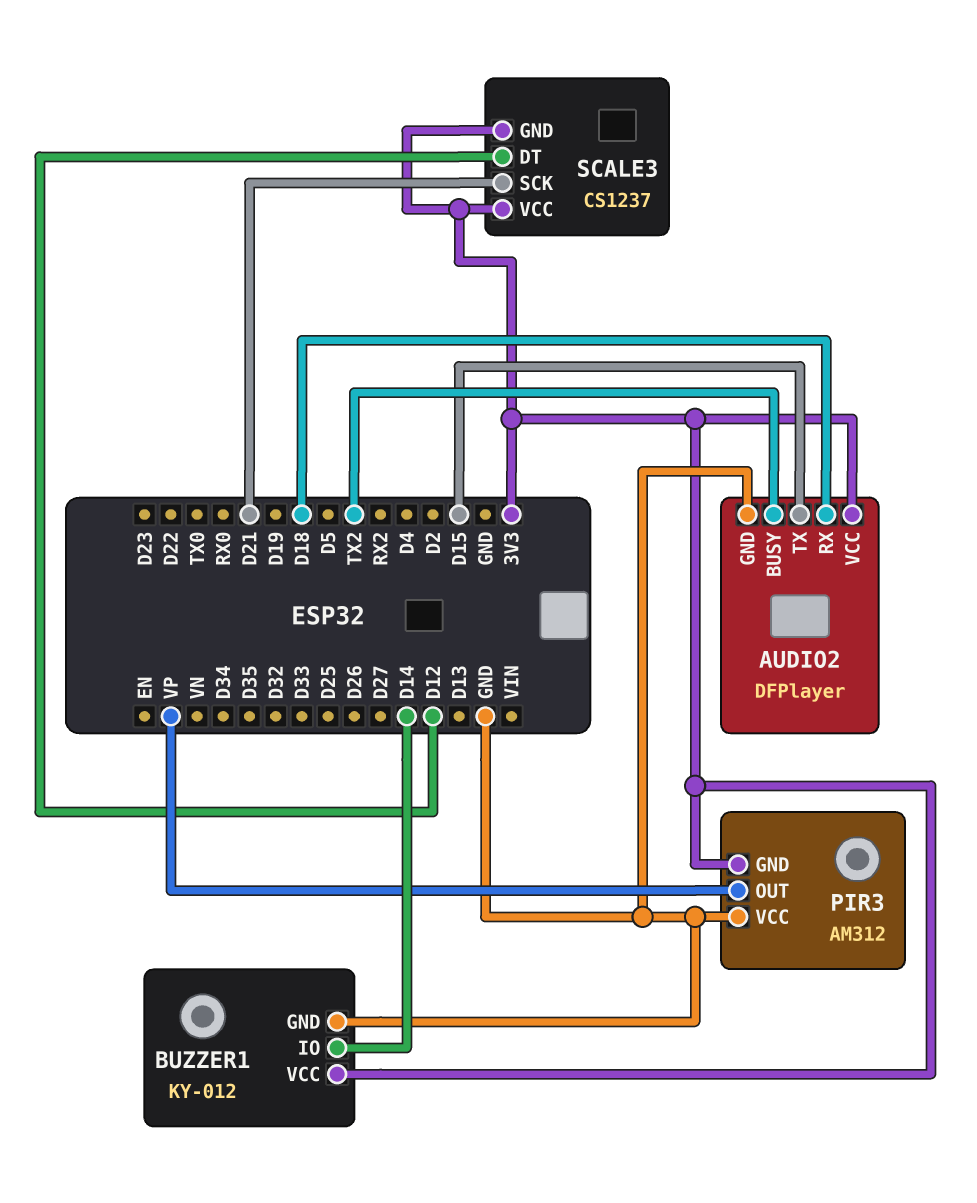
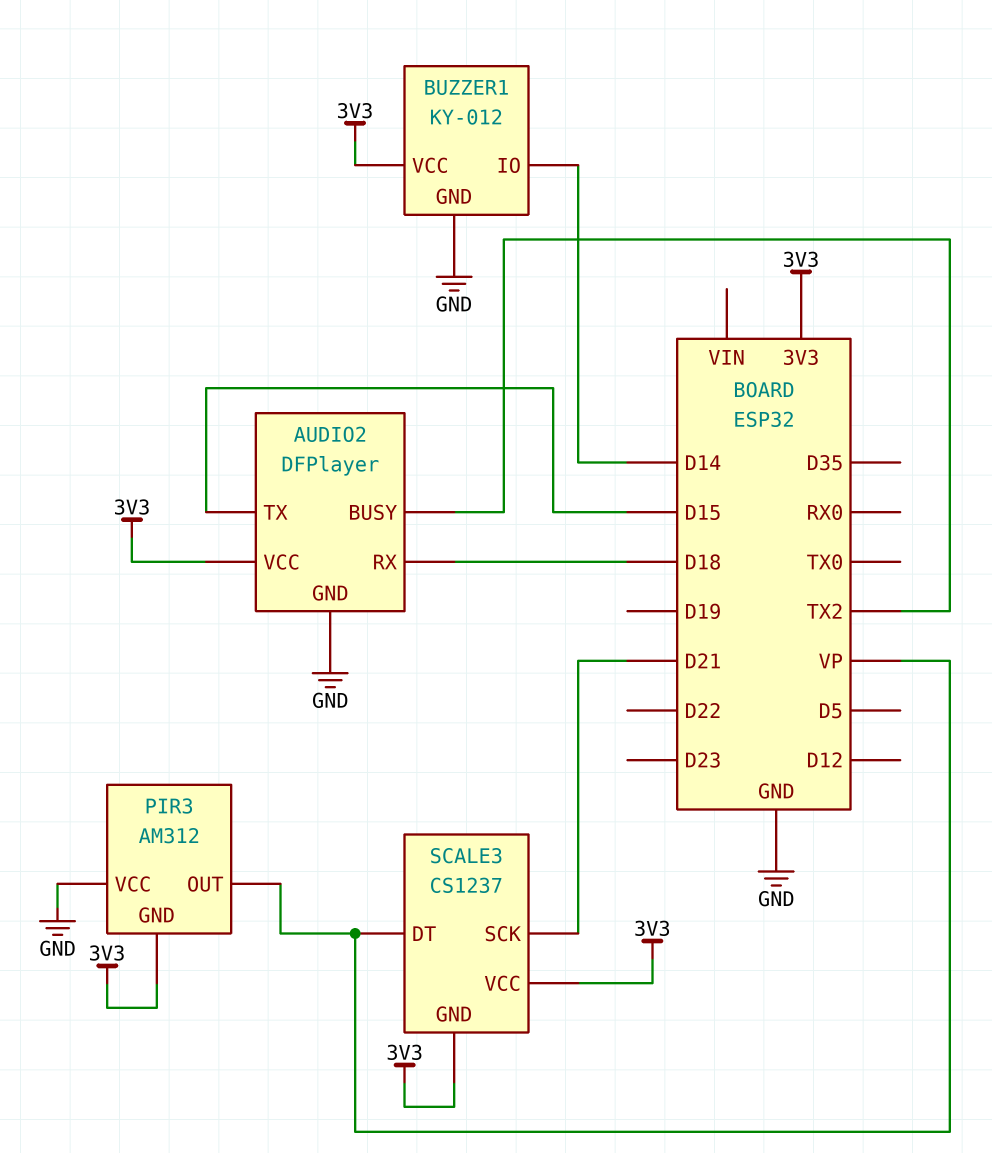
SCALE3 pin DT: D12 -> VP

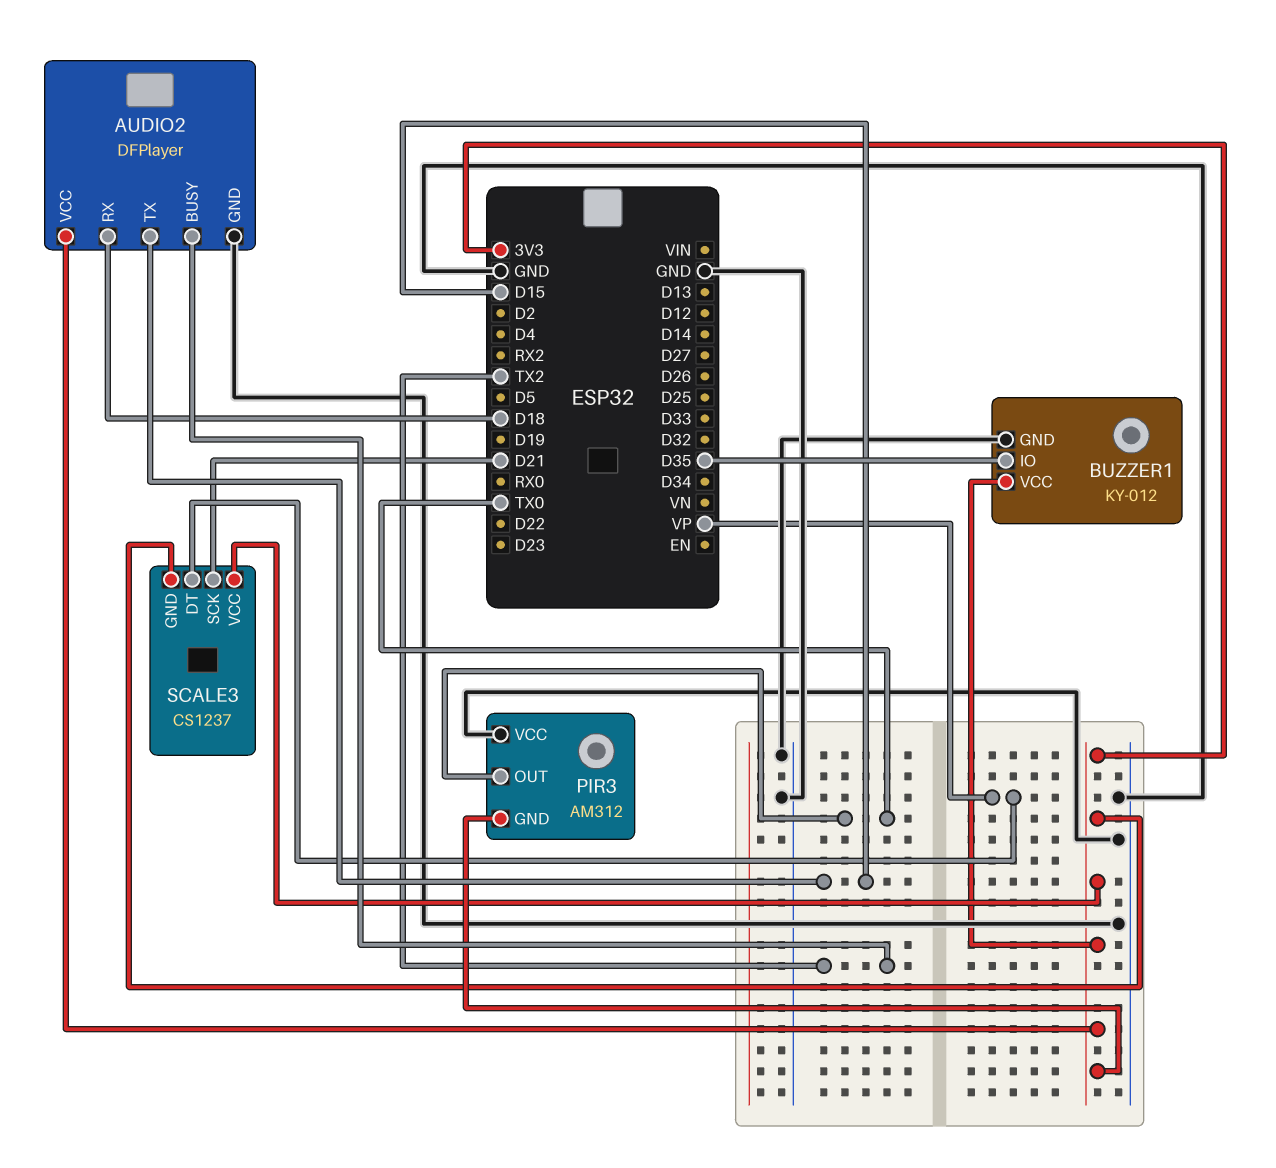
BUZZER1 pin IO: D14 -> D35
PIR3 pin OUT: VP -> TX0

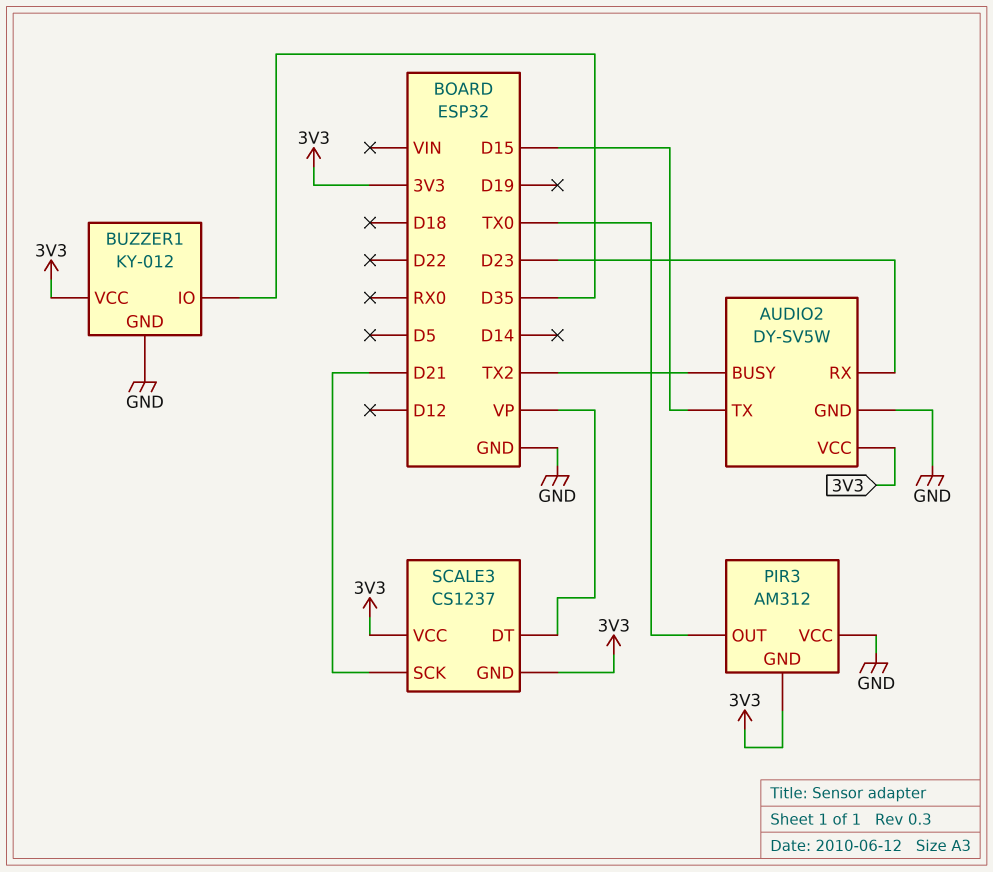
AUDIO2: DFPlayer -> DY-SV5W
AUDIO2 pin RX: D18 -> D23

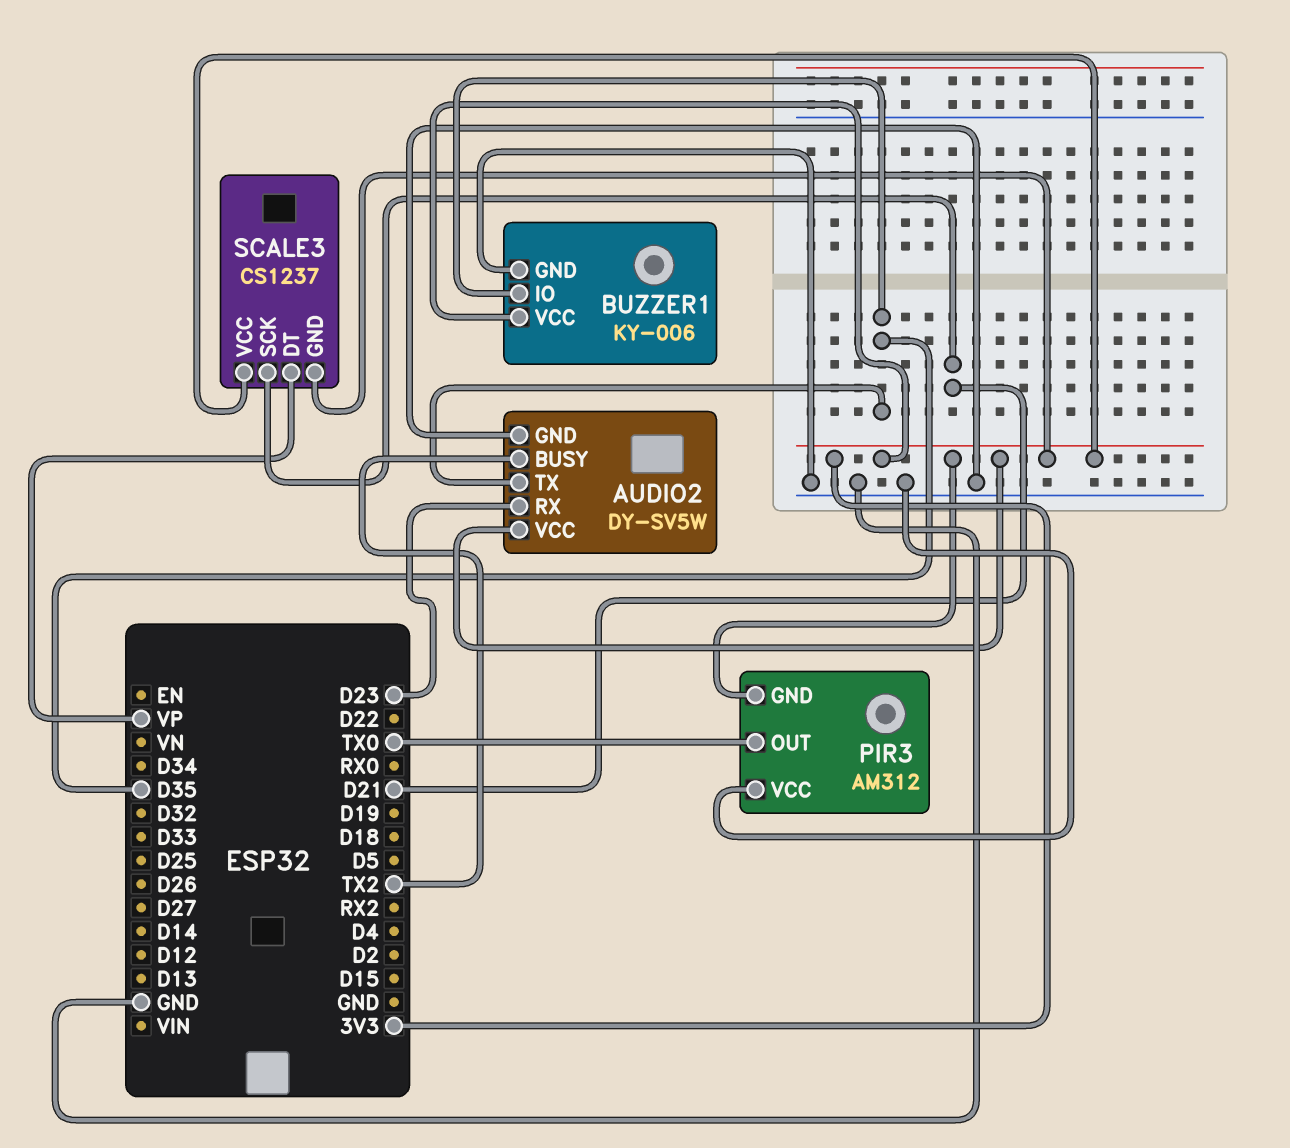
AUDIO2 pin TX: D15 -> D35
BUZZER1: KY-012 -> KY-006

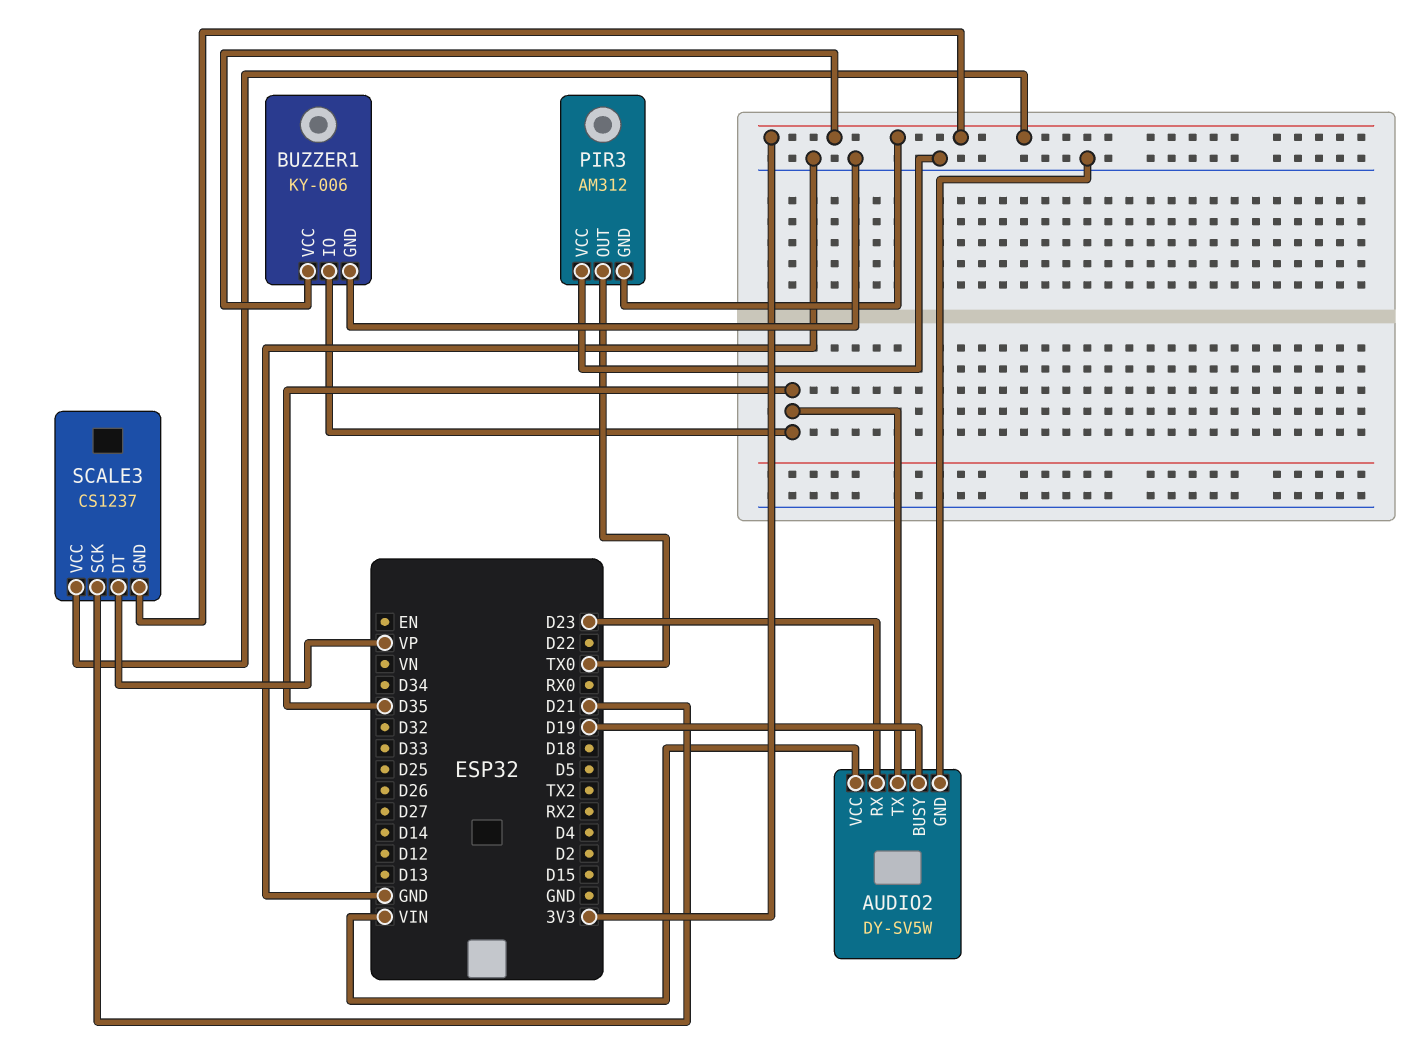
AUDIO2 pin BUSY: TX2 -> D19
AUDIO2 pin VCC: 3V3 -> VIN

